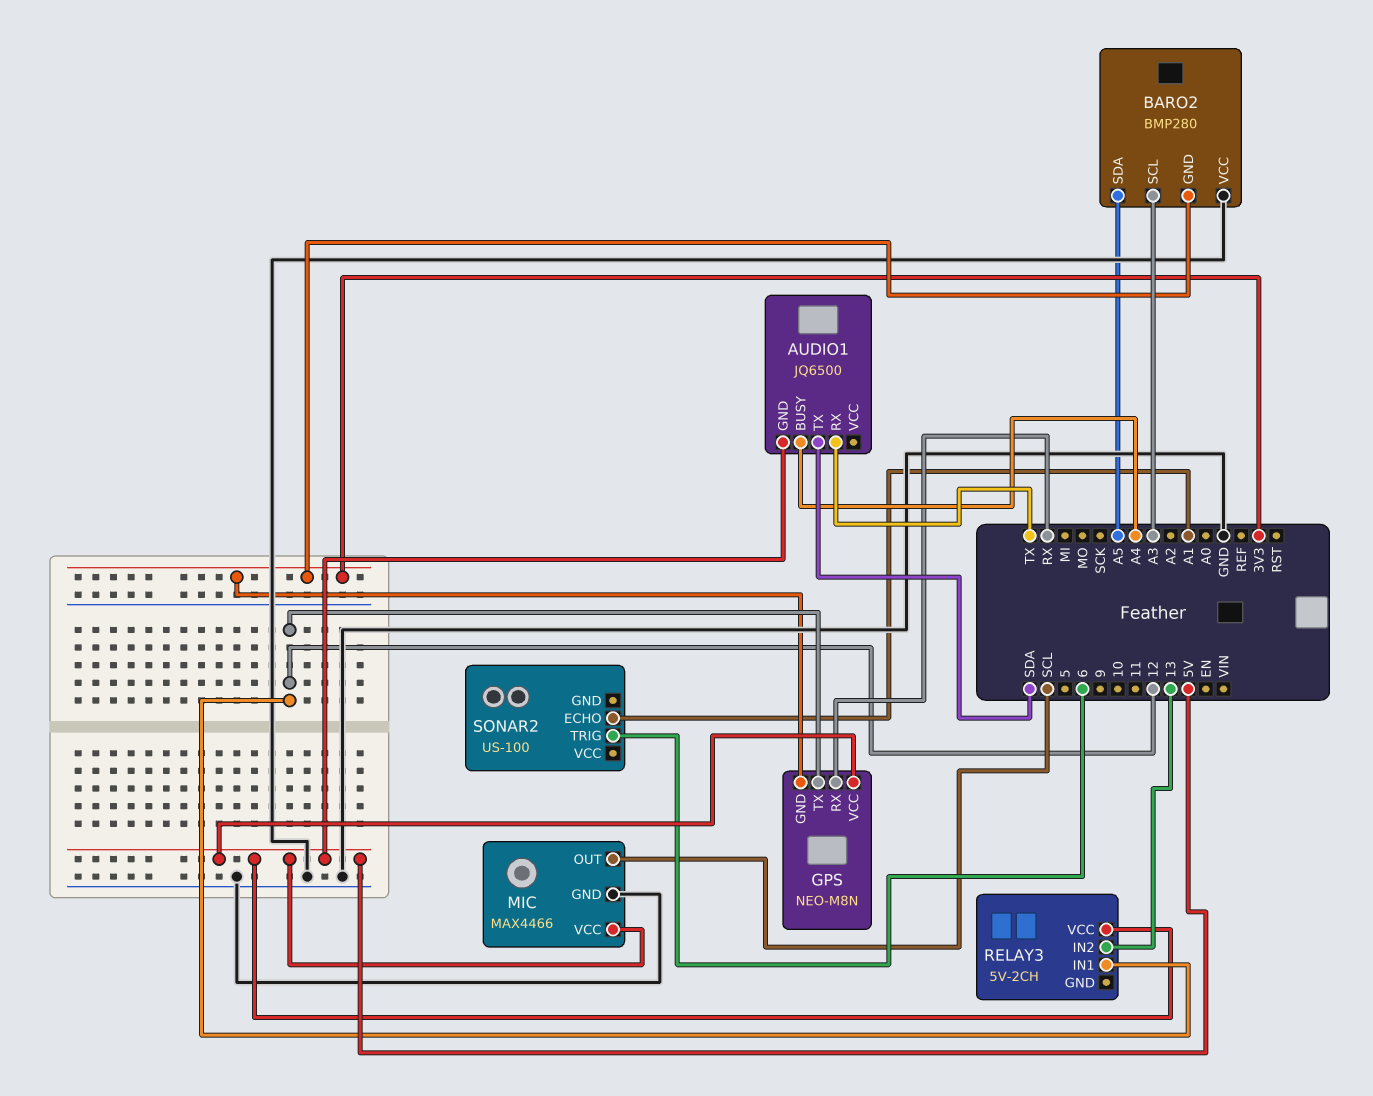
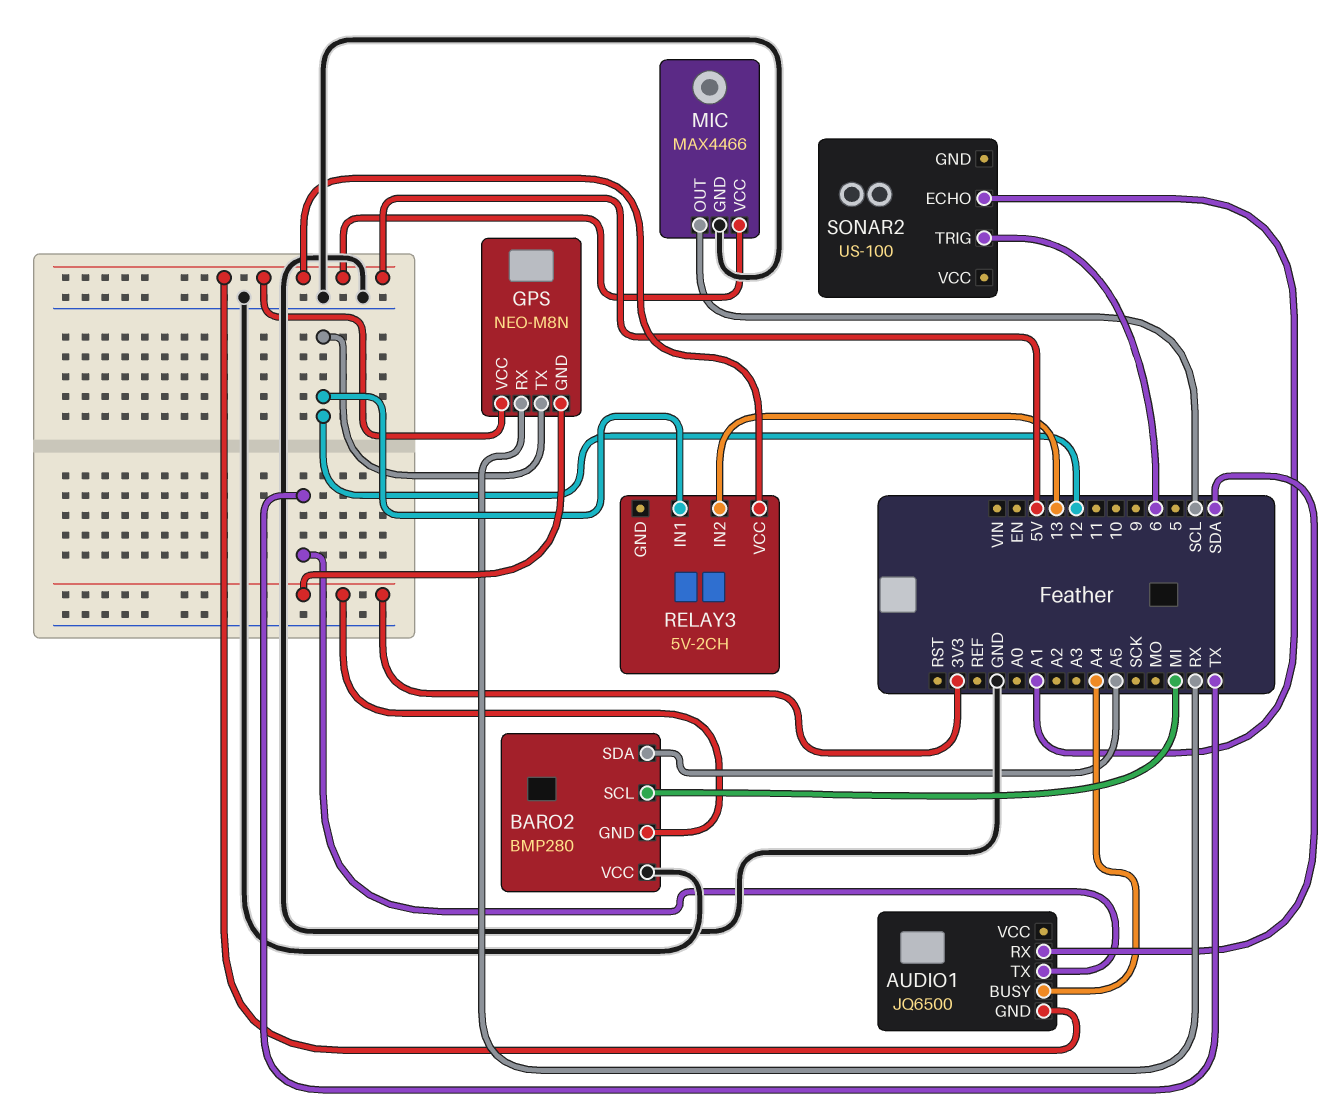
AUDIO1 pin RX: TX -> SDA
AUDIO1 pin TX: SDA -> TX
BARO2 pin SCL: A3 -> MI

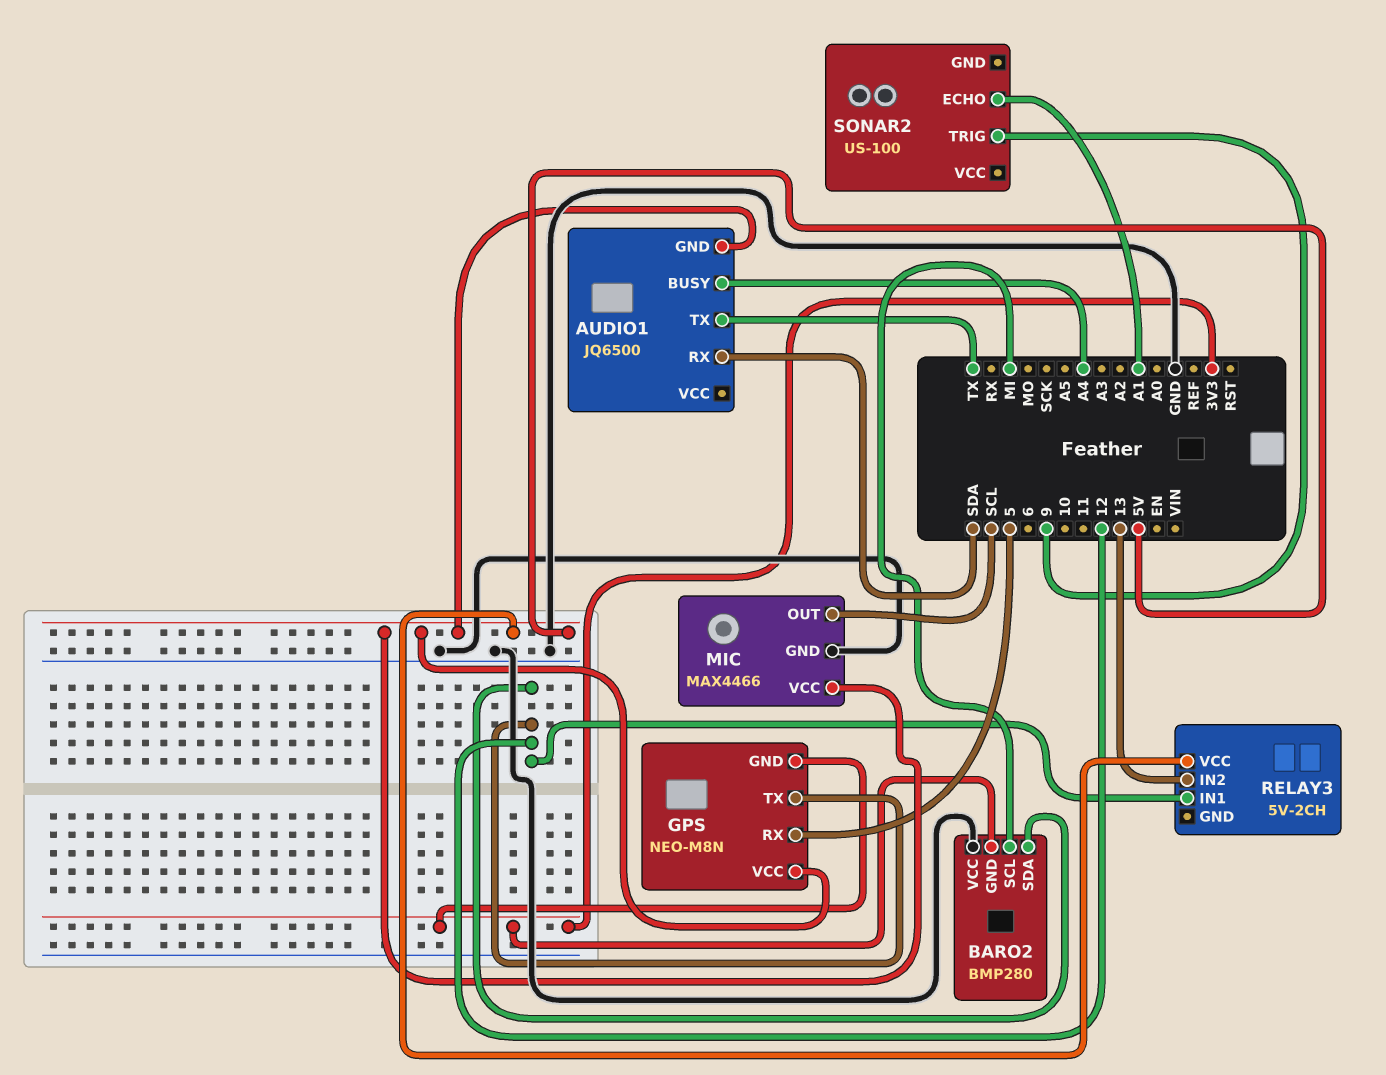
BARO2 pin SDA: A5 -> 12
GPS pin RX: RX -> 5
SONAR2 pin TRIG: 6 -> 9

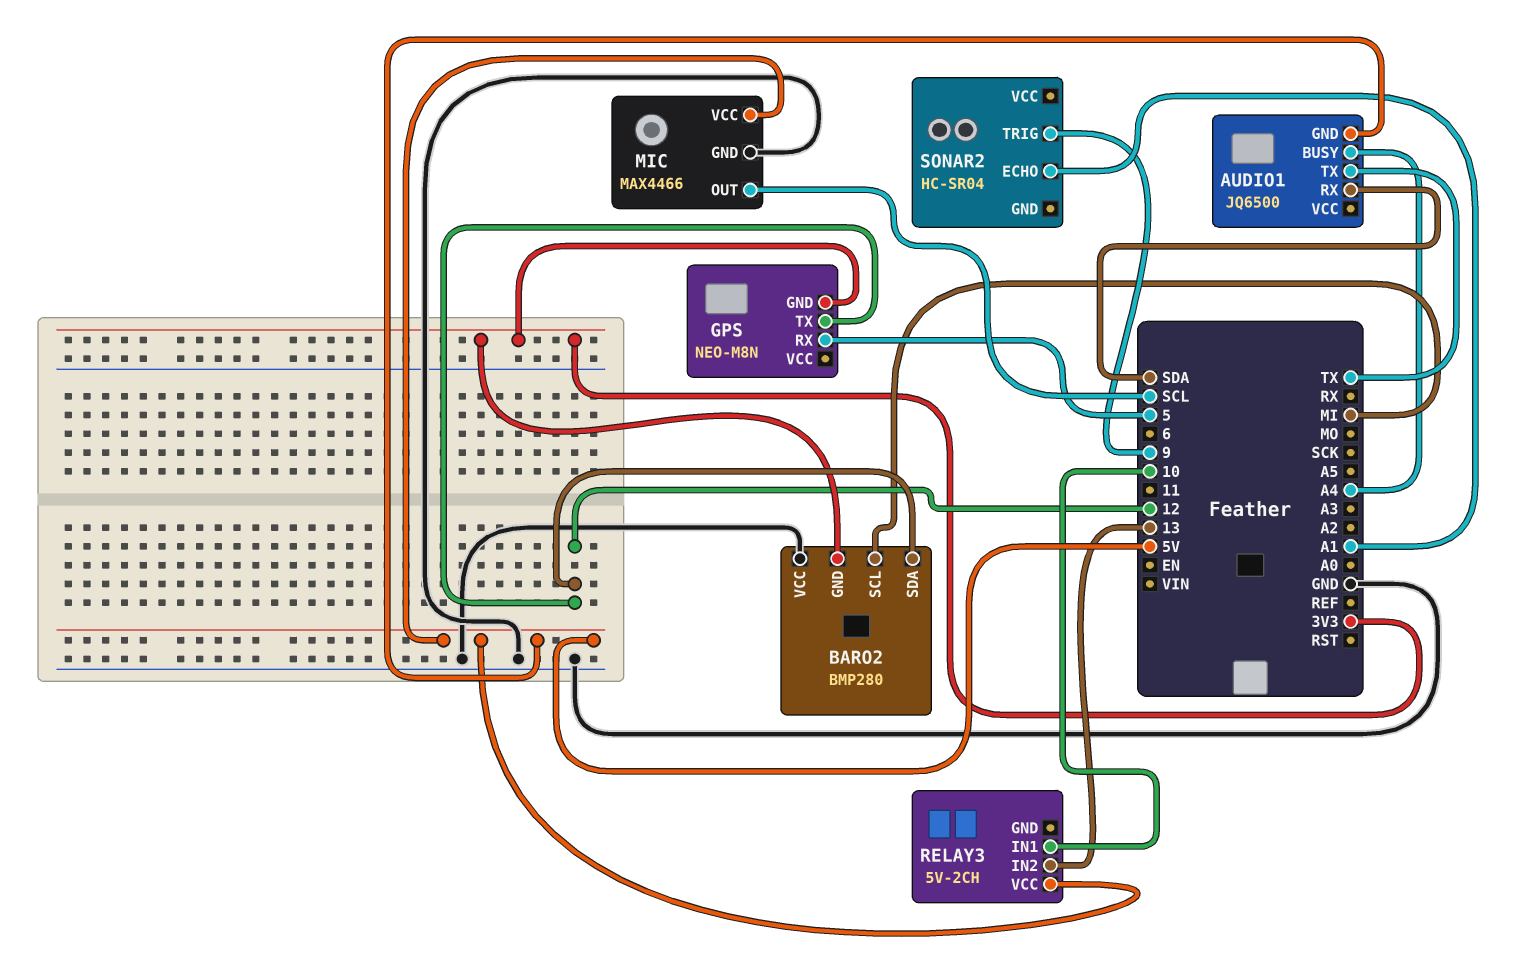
GPS pin VCC: 5V -> none
RELAY3 pin IN1: 12 -> 10
SONAR2: US-100 -> HC-SR04

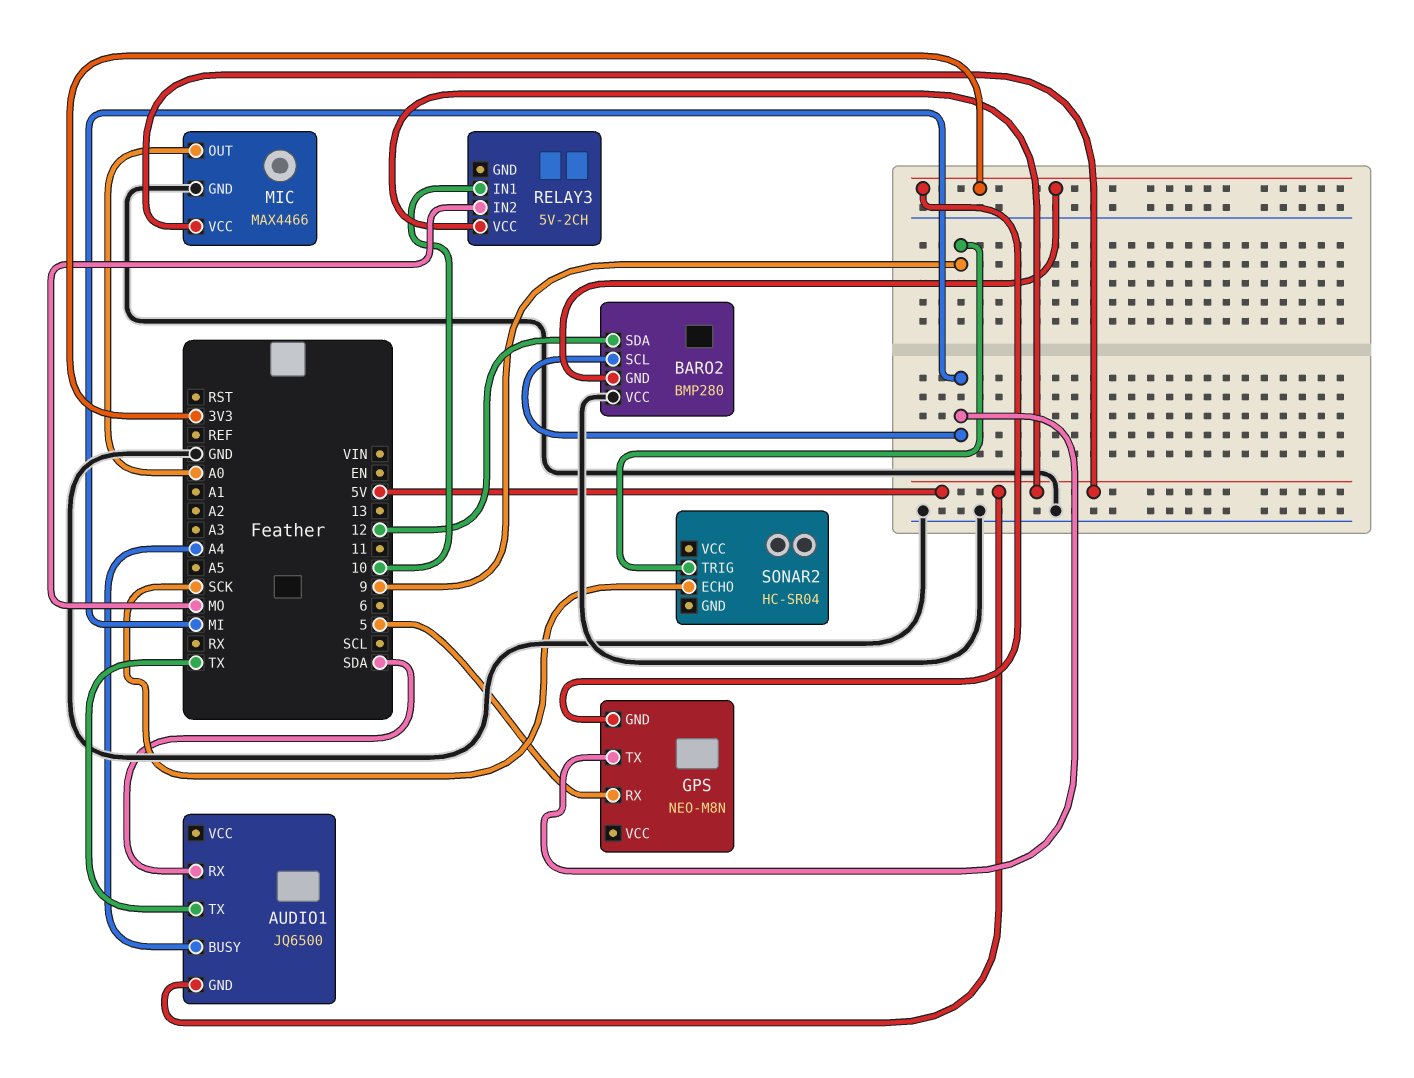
GPS pin TX: 12 -> MI
MIC pin OUT: SCL -> A0
RELAY3 pin IN2: 13 -> MO
SONAR2 pin ECHO: A1 -> SCK

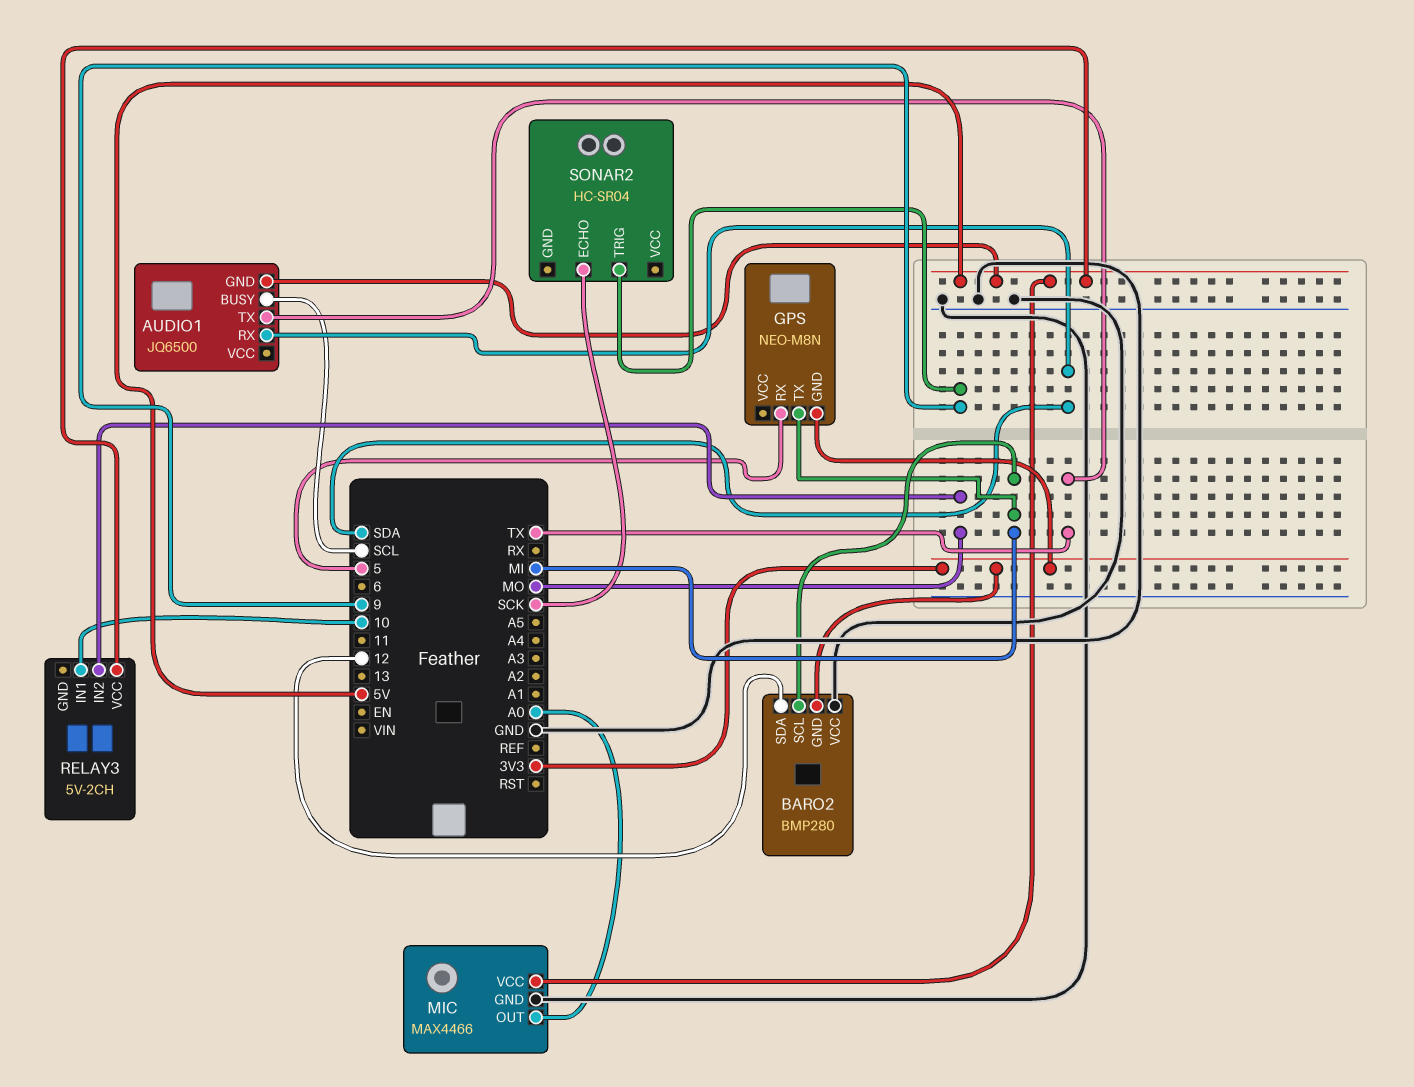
AUDIO1 pin BUSY: A4 -> SCL

